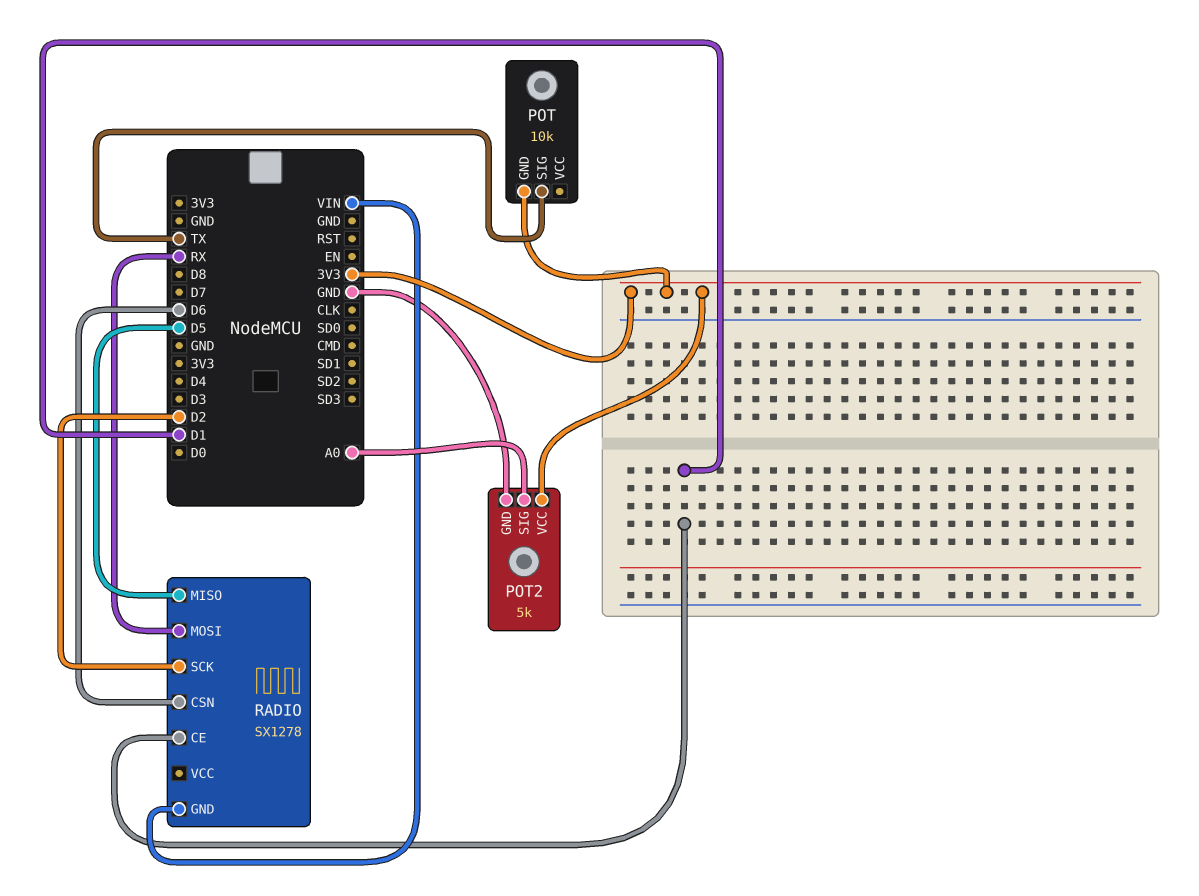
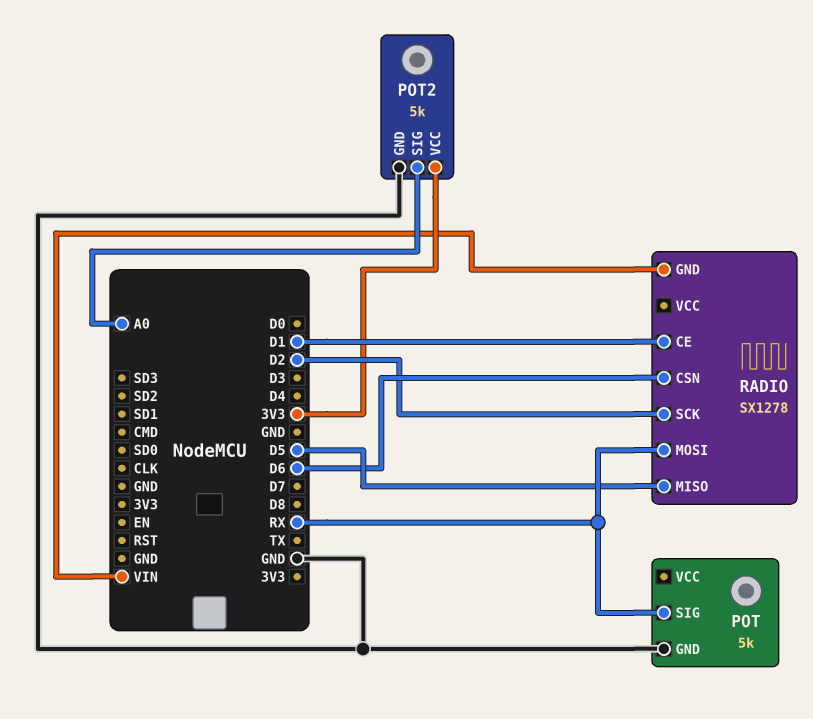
POT: 10k -> 5k
POT pin GND: 3V3 -> GND
POT pin SIG: TX -> RX

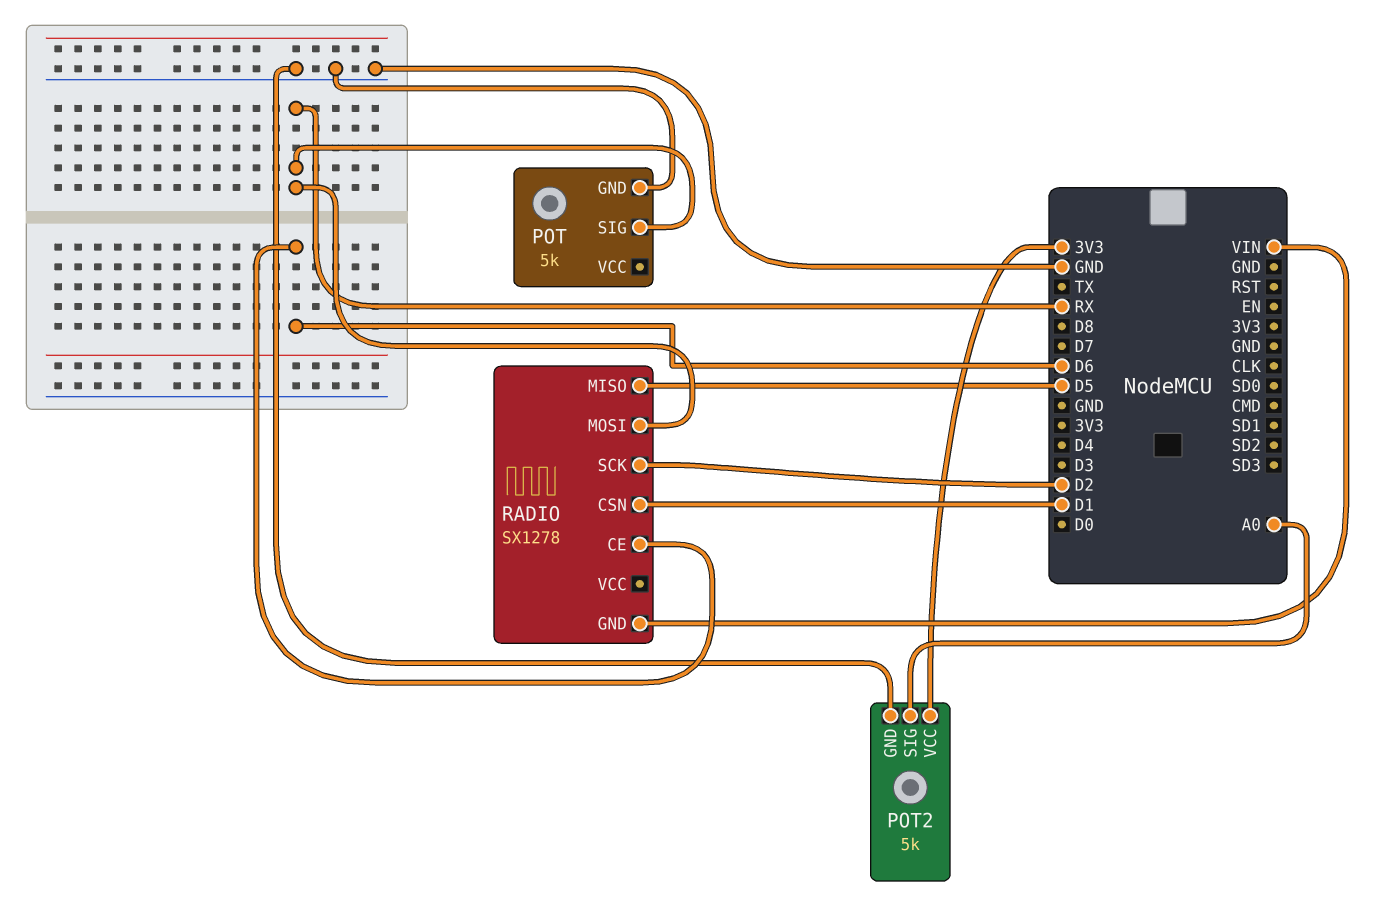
RADIO pin CE: D1 -> D6
RADIO pin CSN: D6 -> D1

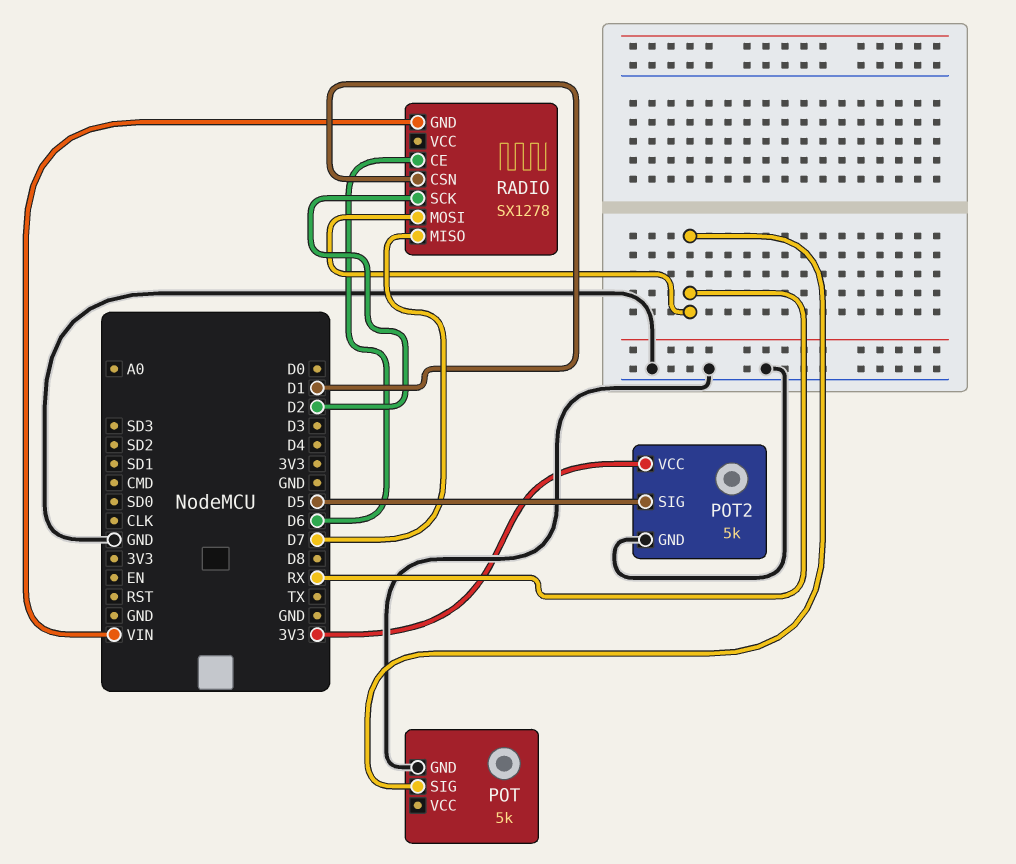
POT2 pin SIG: A0 -> D5
RADIO pin MISO: D5 -> D7

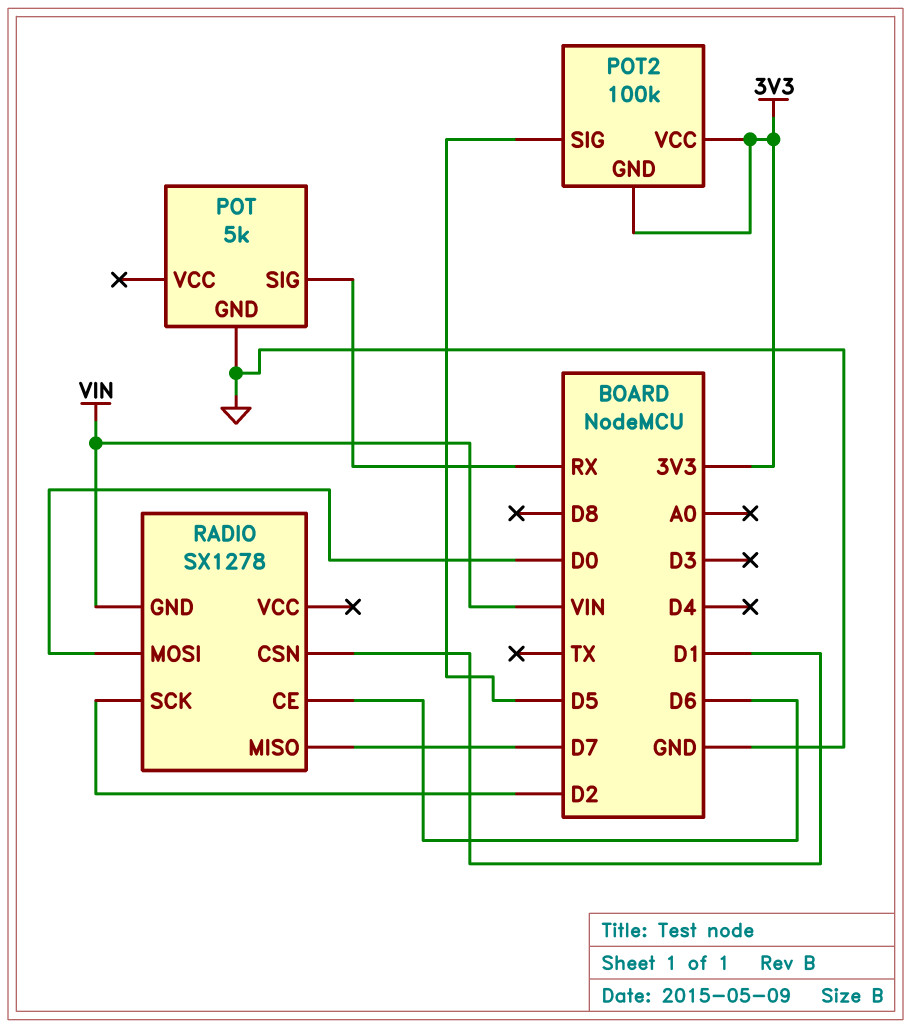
POT2: 5k -> 100k
POT2 pin GND: GND -> 3V3
RADIO pin MOSI: RX -> D0

